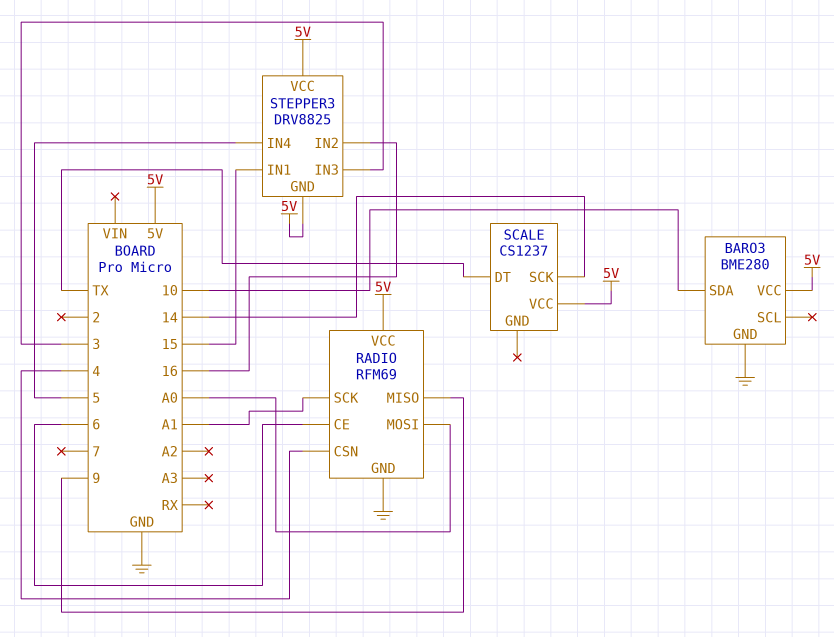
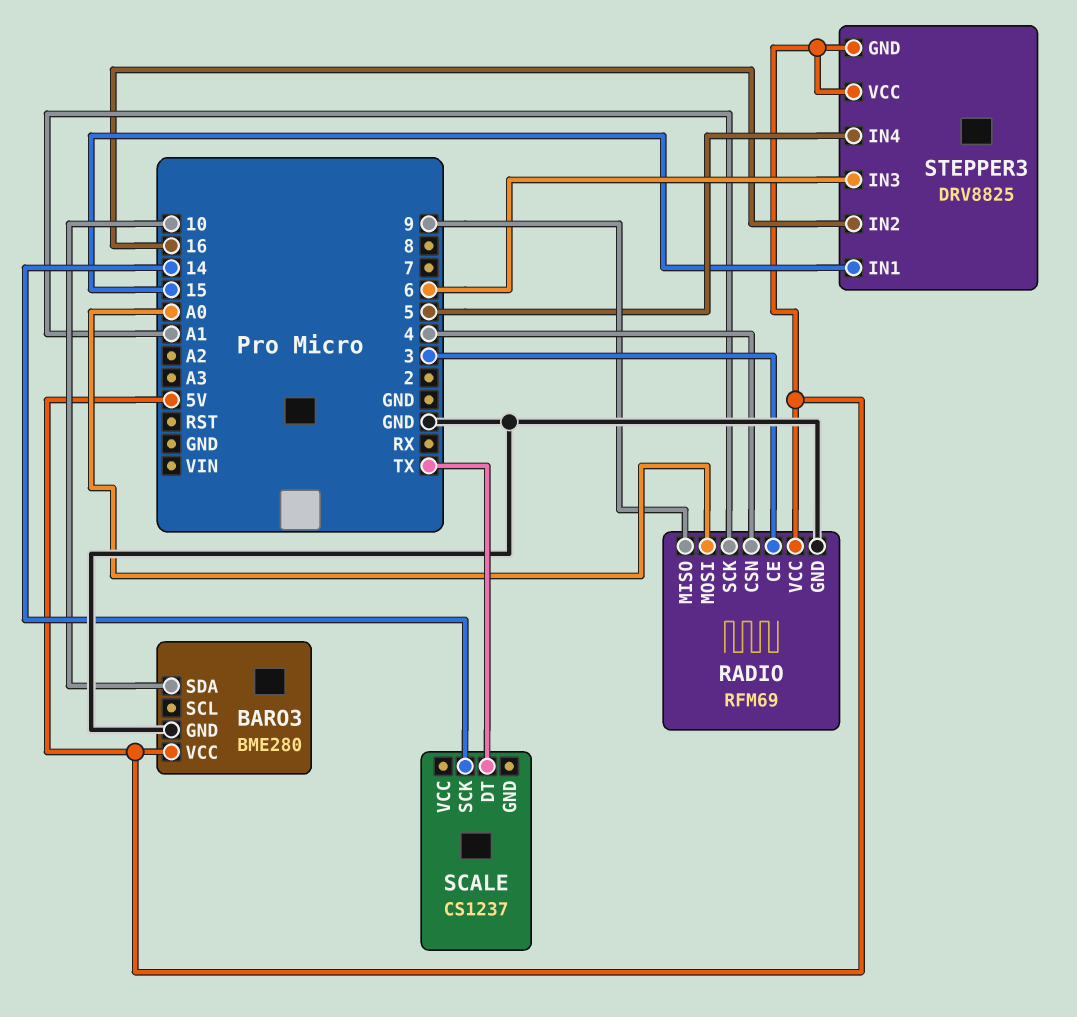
RADIO pin CE: 6 -> 3
SCALE pin VCC: 5V -> none
STEPPER3 pin IN3: 3 -> 6

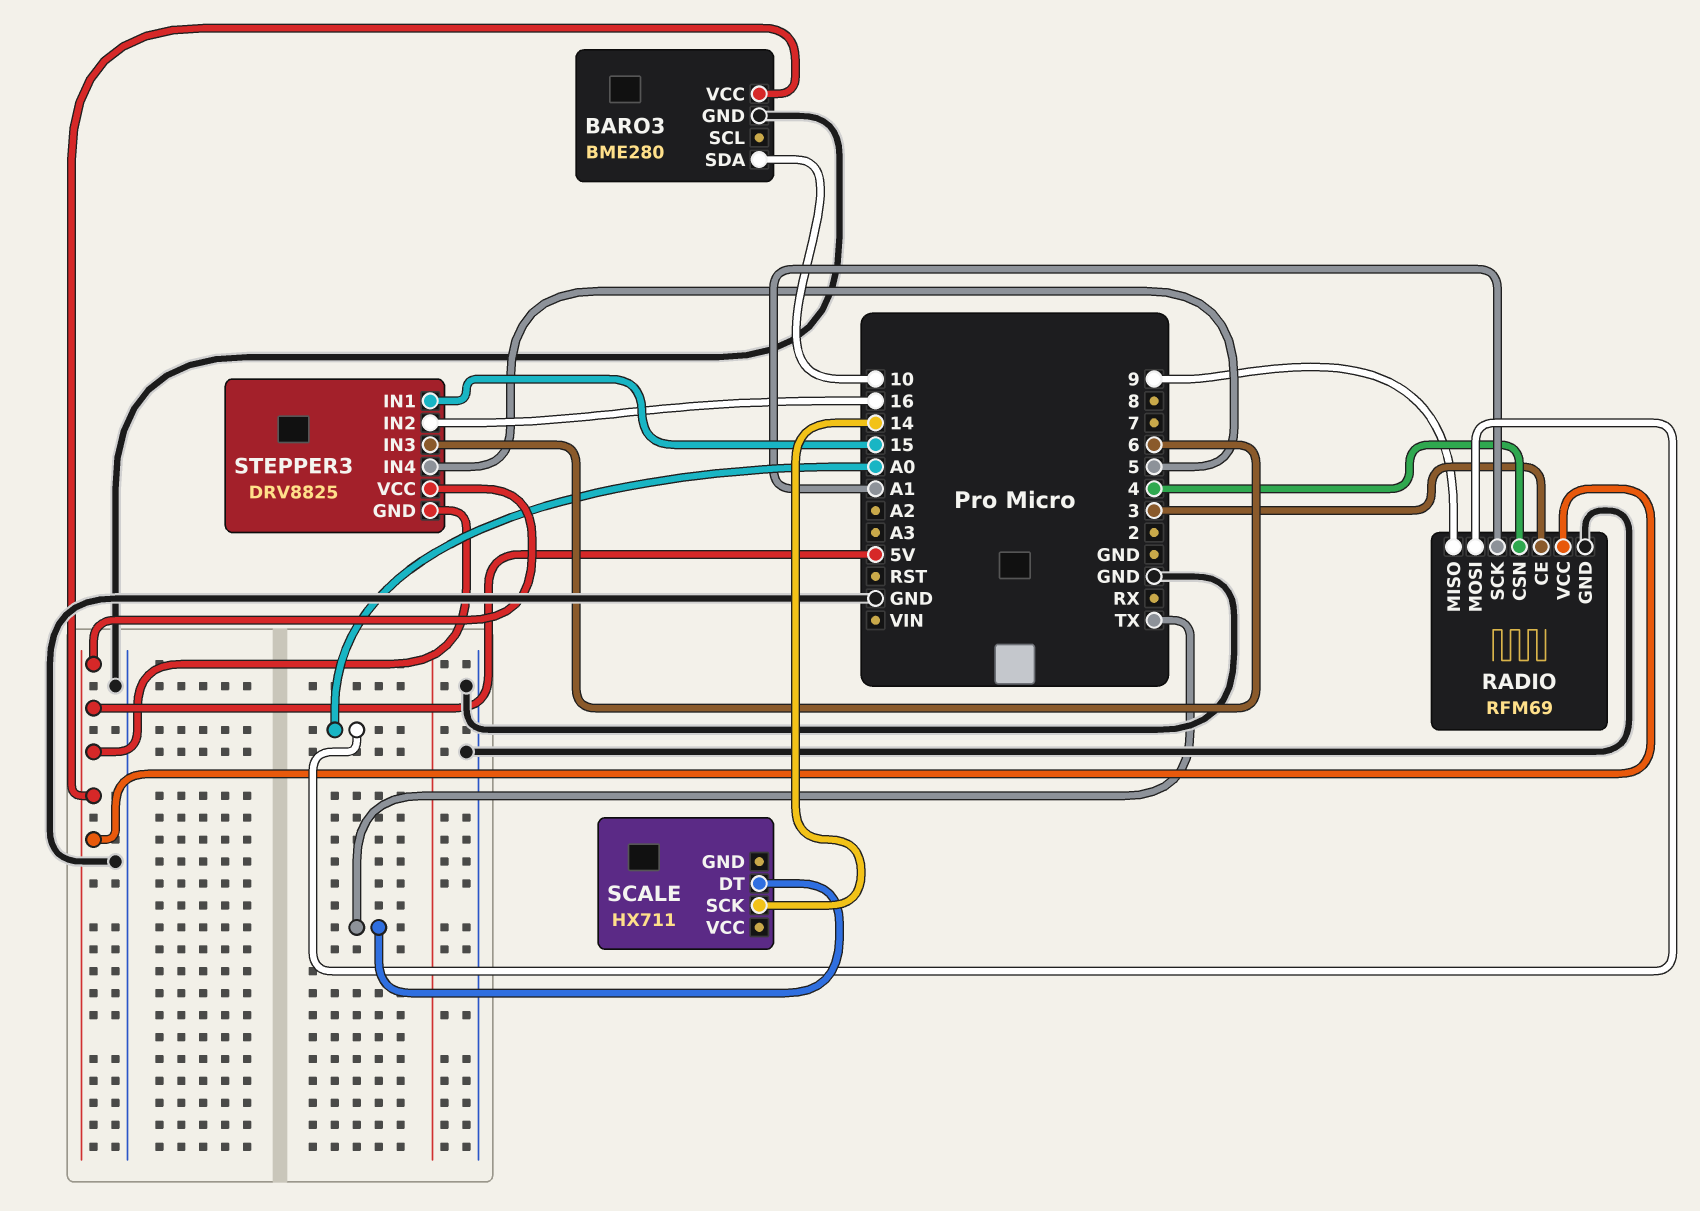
SCALE: CS1237 -> HX711

